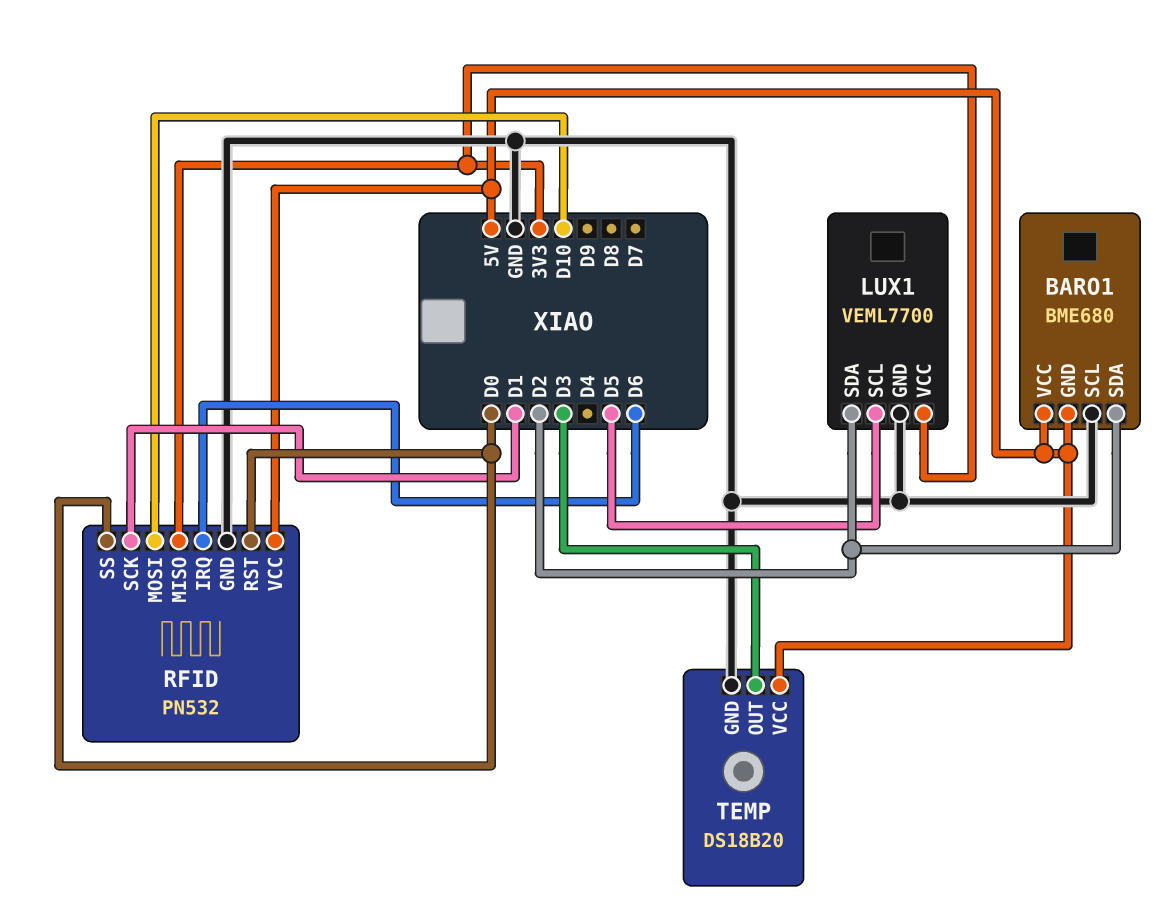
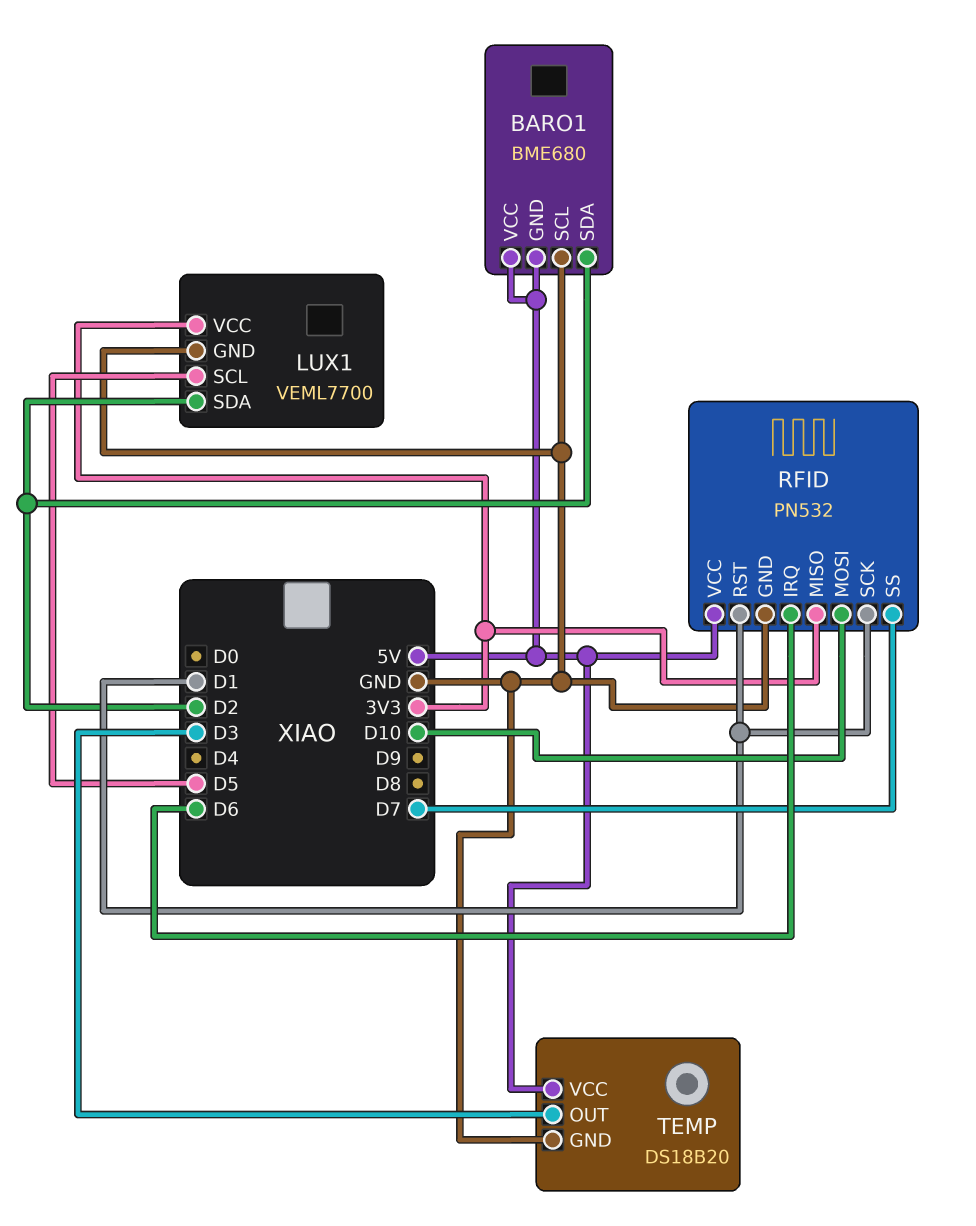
RFID pin RST: D0 -> D1
RFID pin SS: D0 -> D7

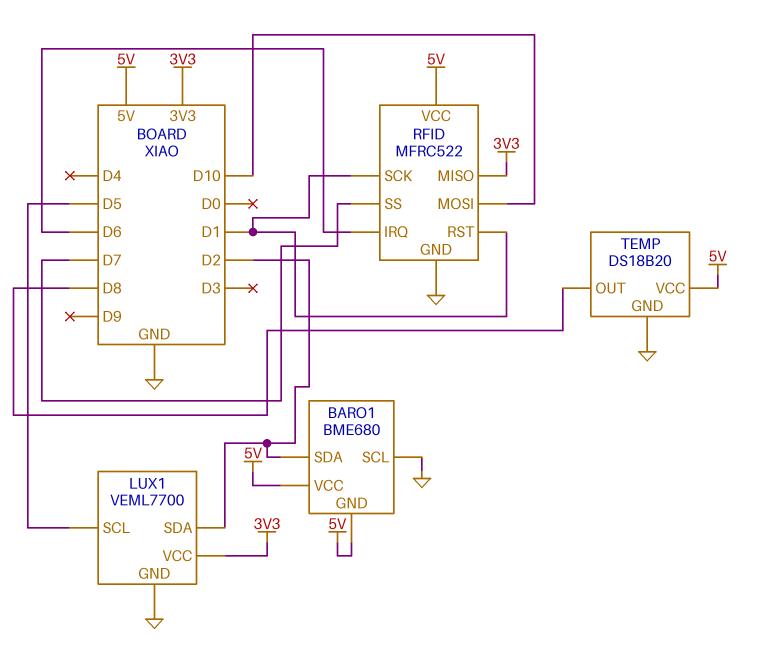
RFID: PN532 -> MFRC522
TEMP pin OUT: D3 -> D8

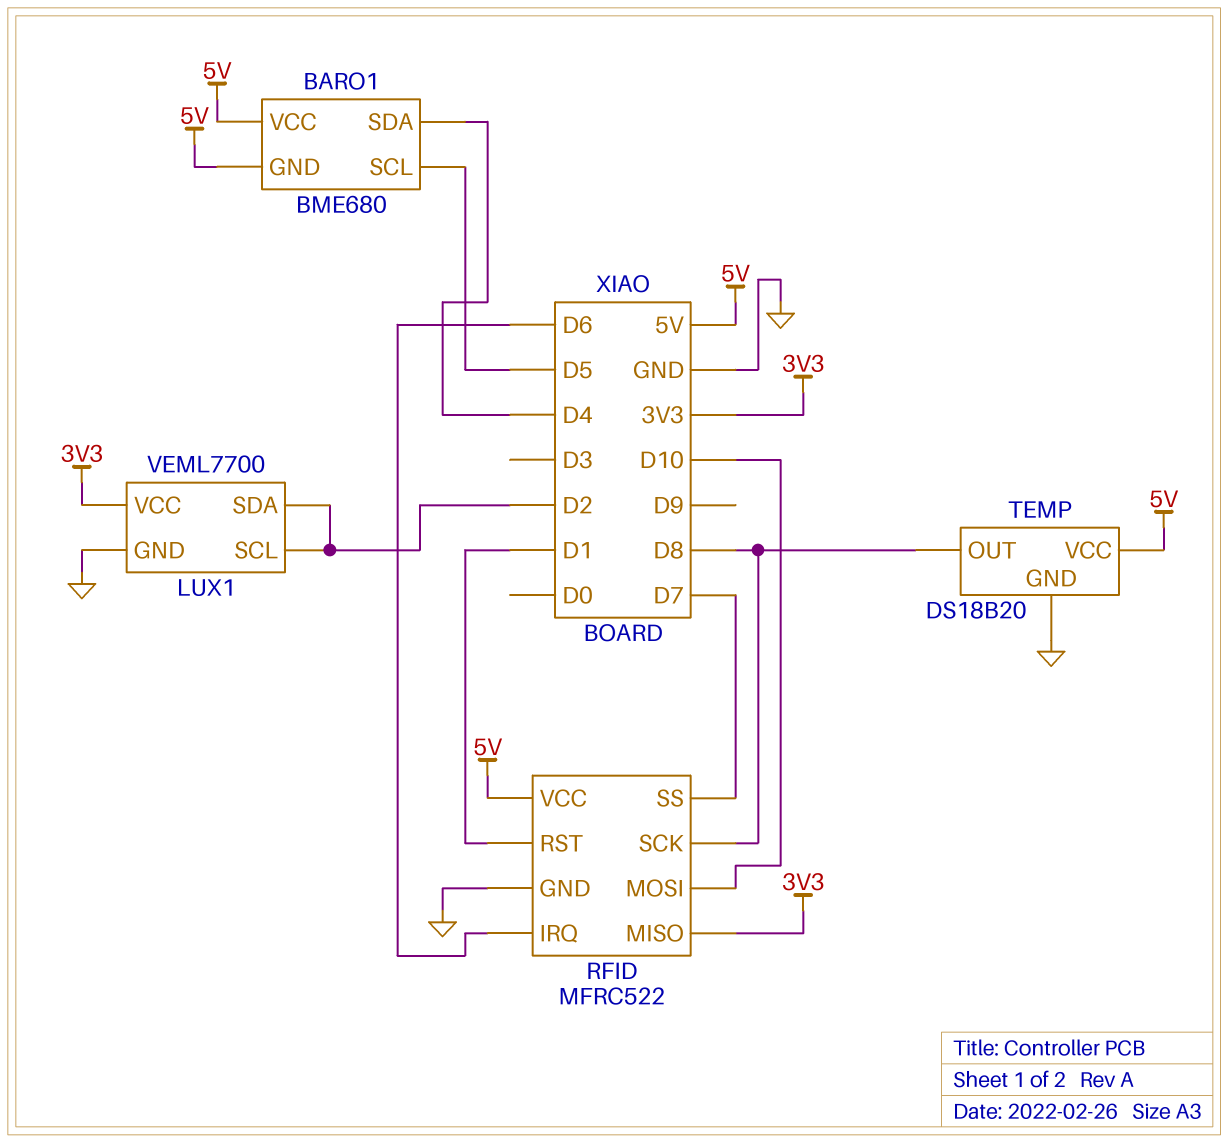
BARO1 pin SCL: GND -> D5
BARO1 pin SDA: D2 -> D4
LUX1 pin SCL: D5 -> D2
RFID pin SCK: D1 -> D8

